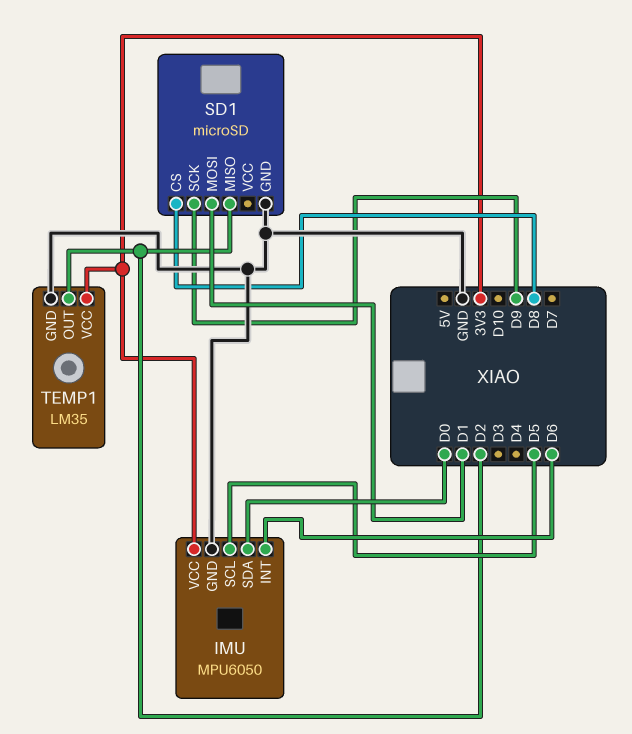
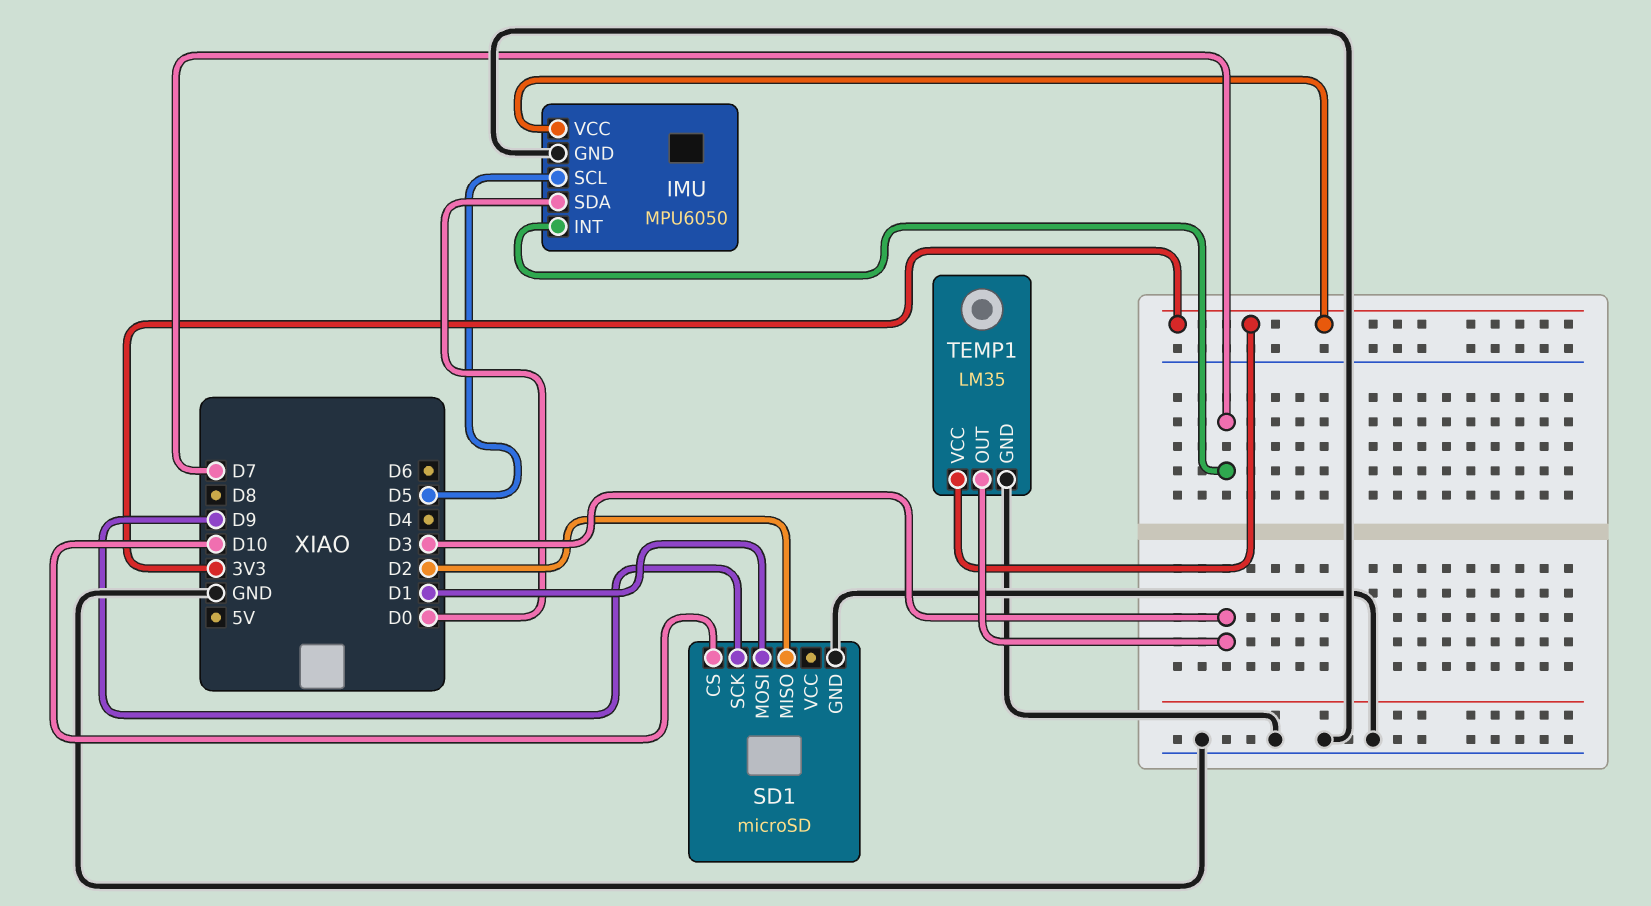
IMU pin INT: D6 -> D7
SD1 pin CS: D8 -> D10
TEMP1 pin OUT: D2 -> D3

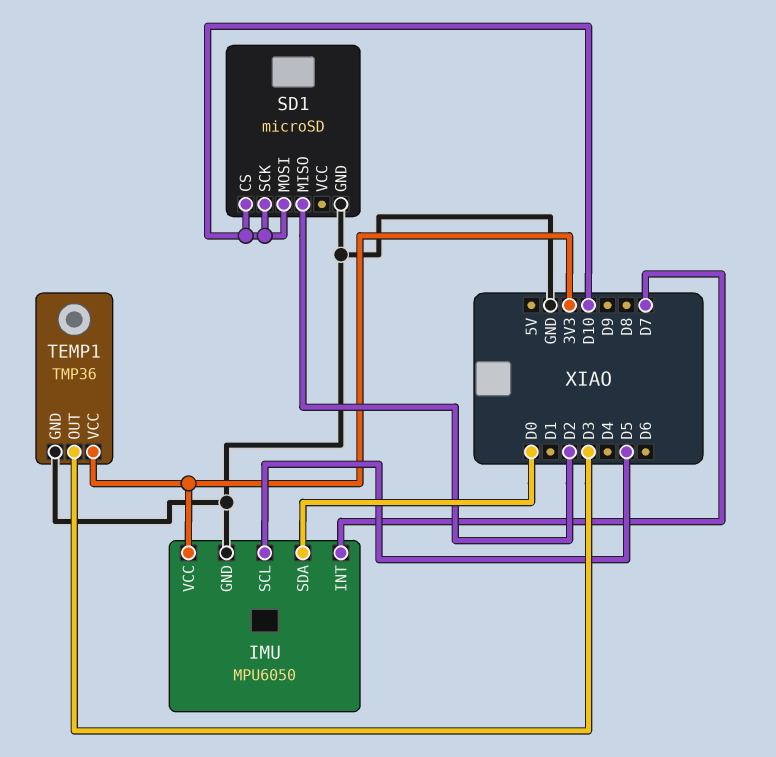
SD1 pin MOSI: D1 -> D10
SD1 pin SCK: D9 -> D10
TEMP1: LM35 -> TMP36

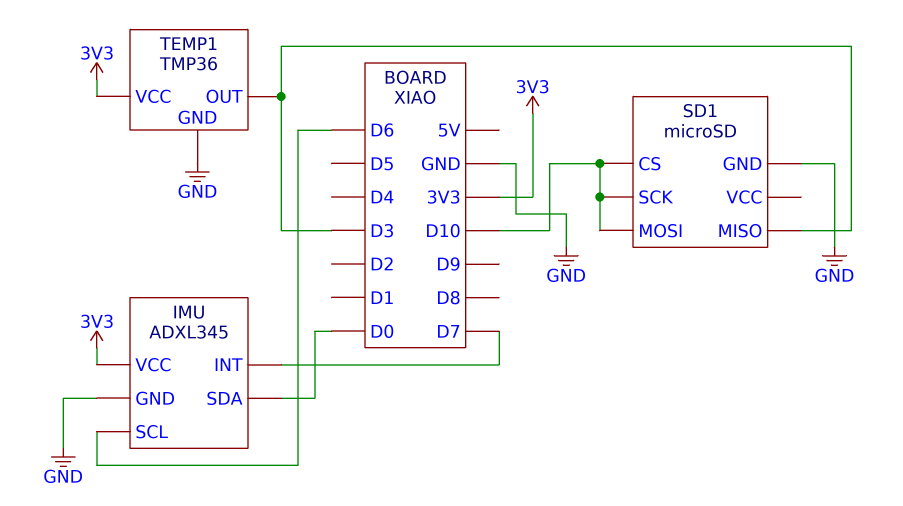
IMU: MPU6050 -> ADXL345
IMU pin SCL: D5 -> D6
SD1 pin MISO: D2 -> D3

